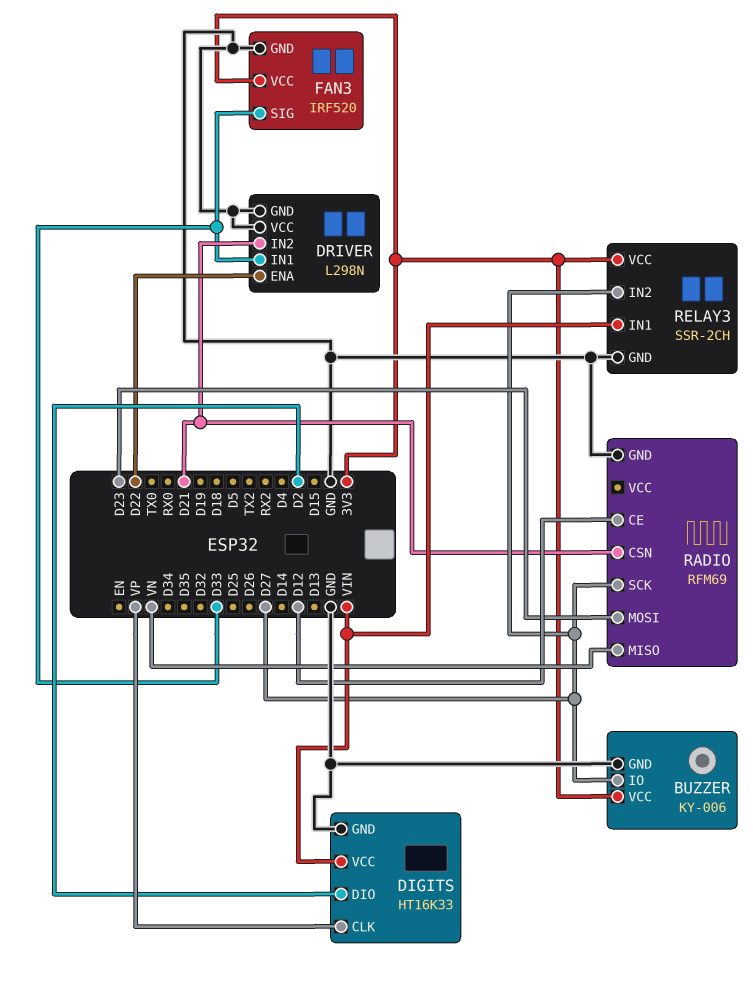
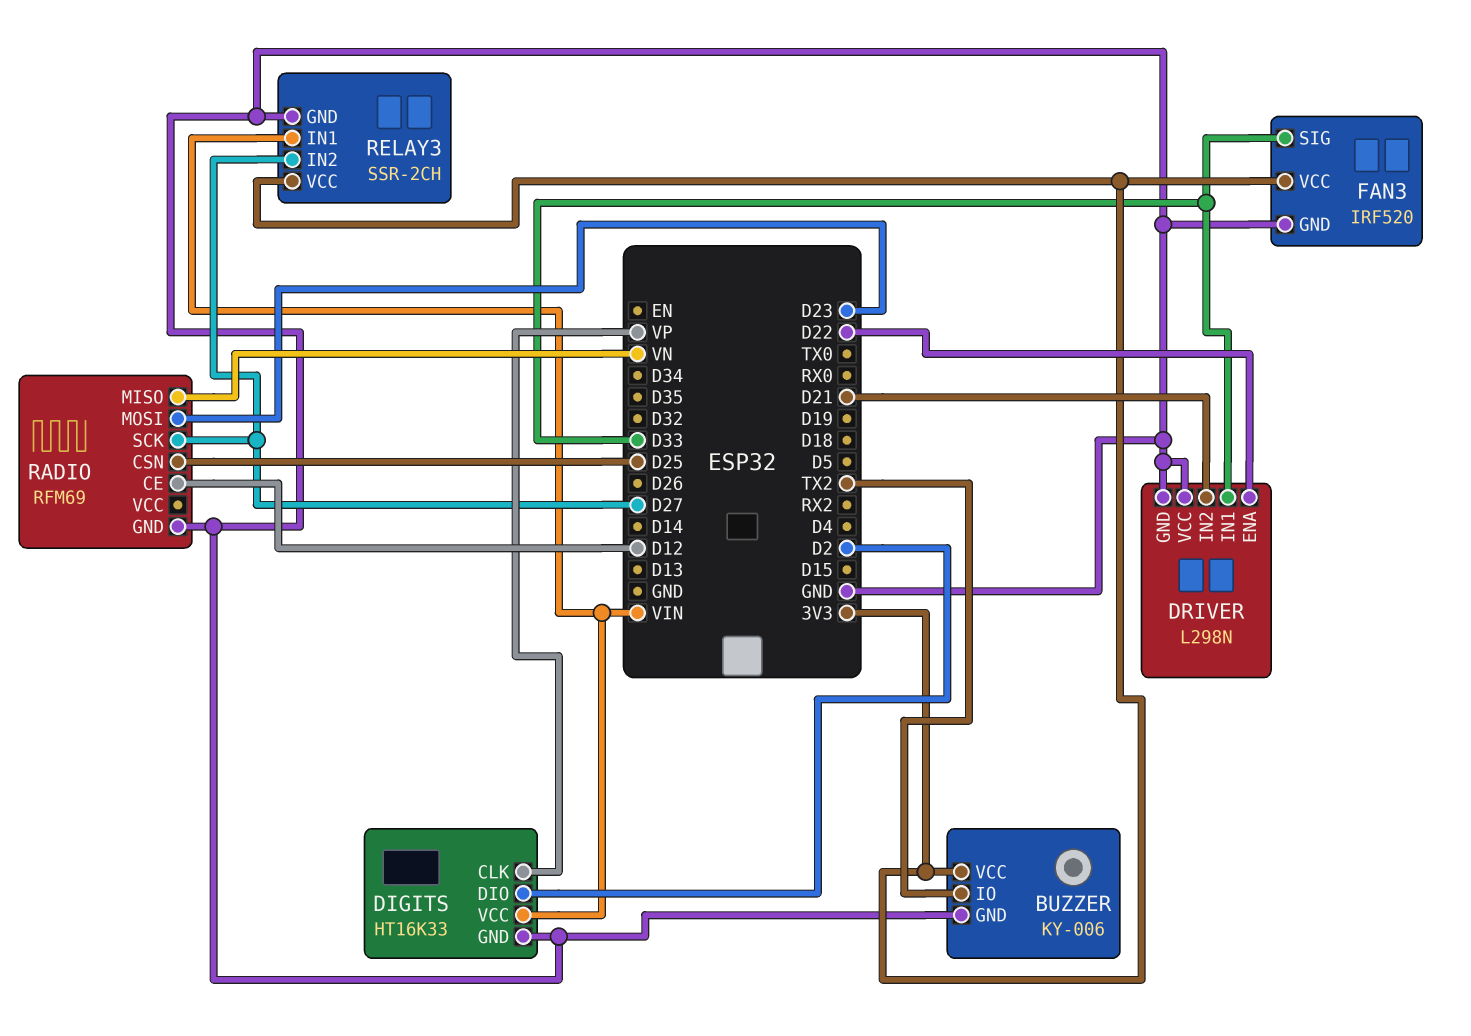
BUZZER pin IO: D27 -> TX2
RADIO pin CSN: D21 -> D25

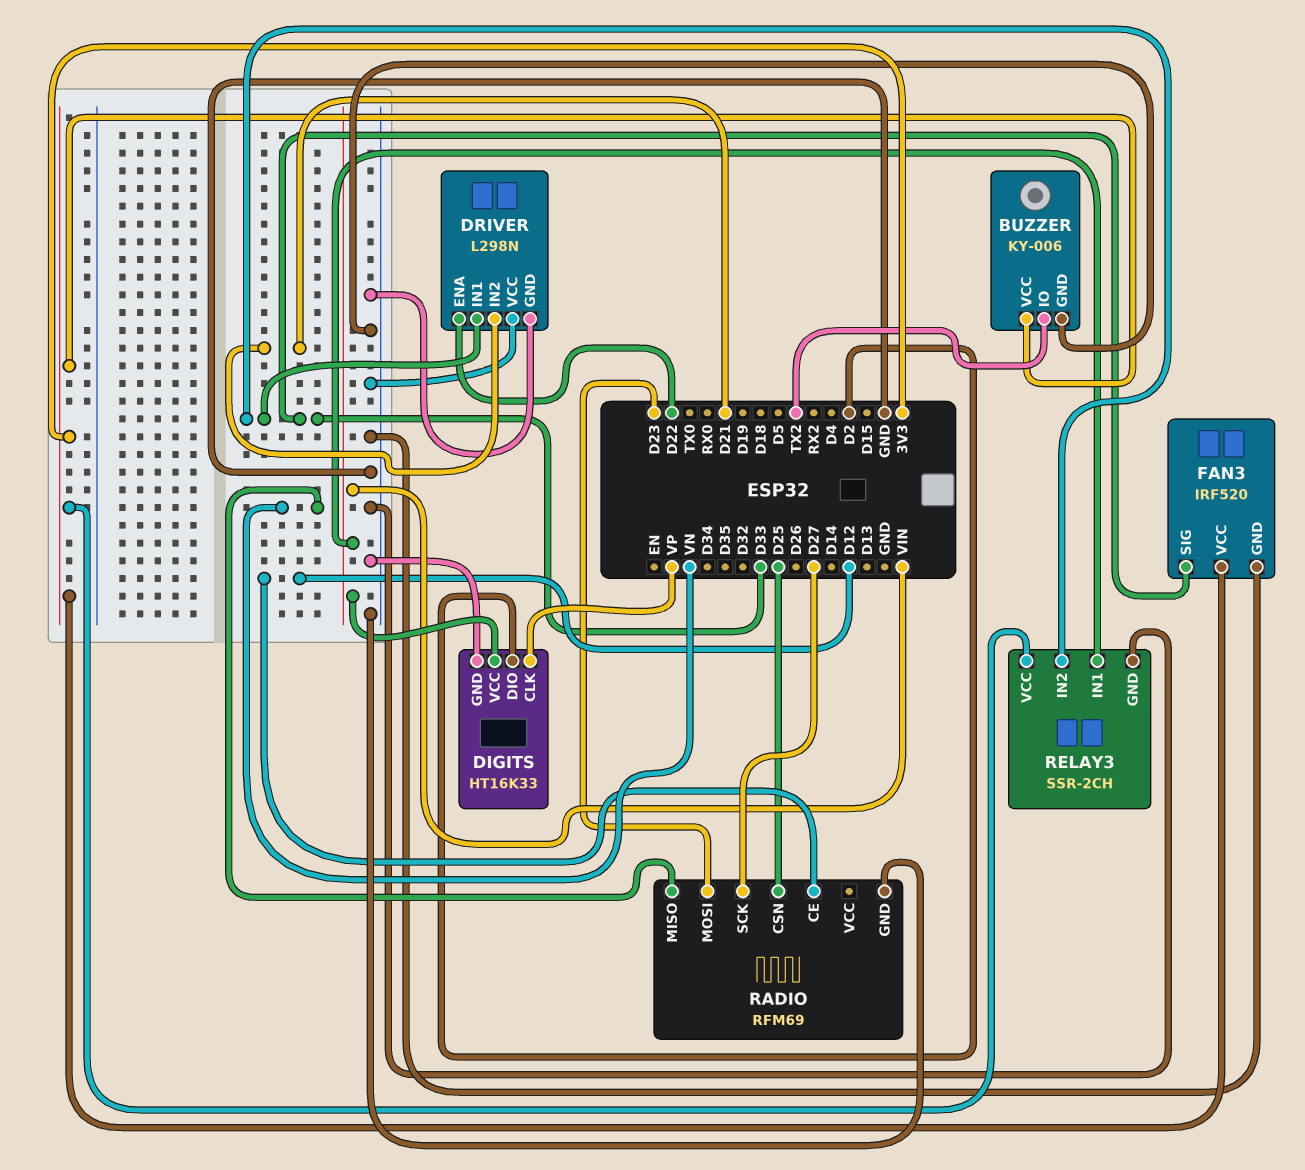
RELAY3 pin IN2: D27 -> D33

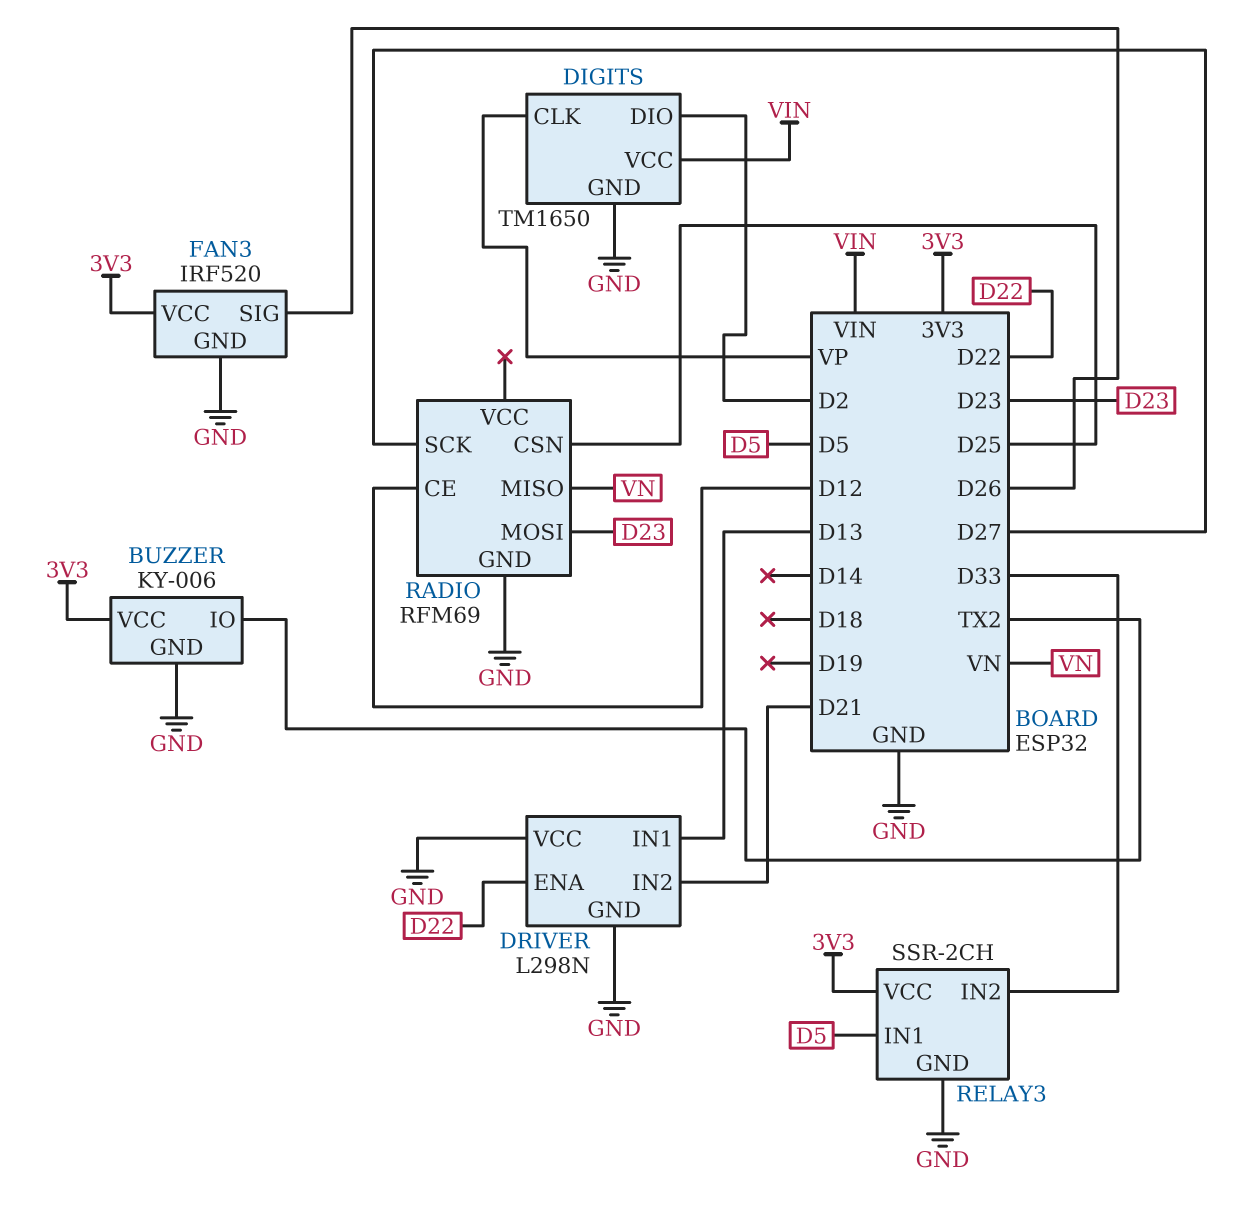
DIGITS: HT16K33 -> TM1650
DRIVER pin IN1: D33 -> D13
FAN3 pin SIG: D33 -> D26
RELAY3 pin IN1: VIN -> D5

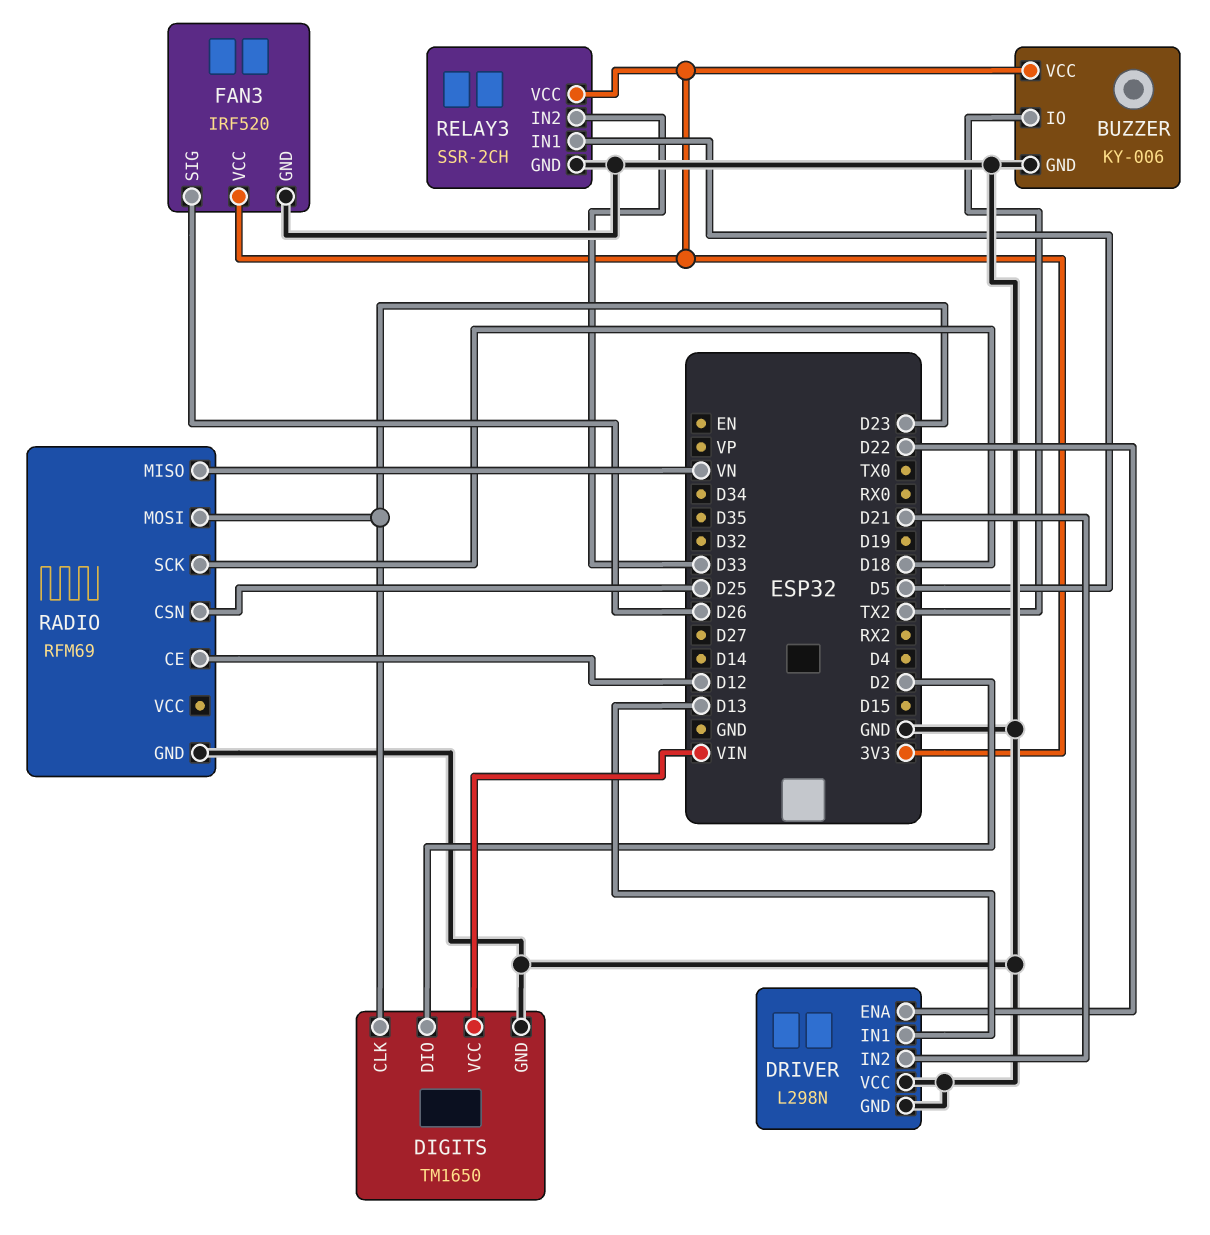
DIGITS pin CLK: VP -> D23
RADIO pin SCK: D27 -> D18

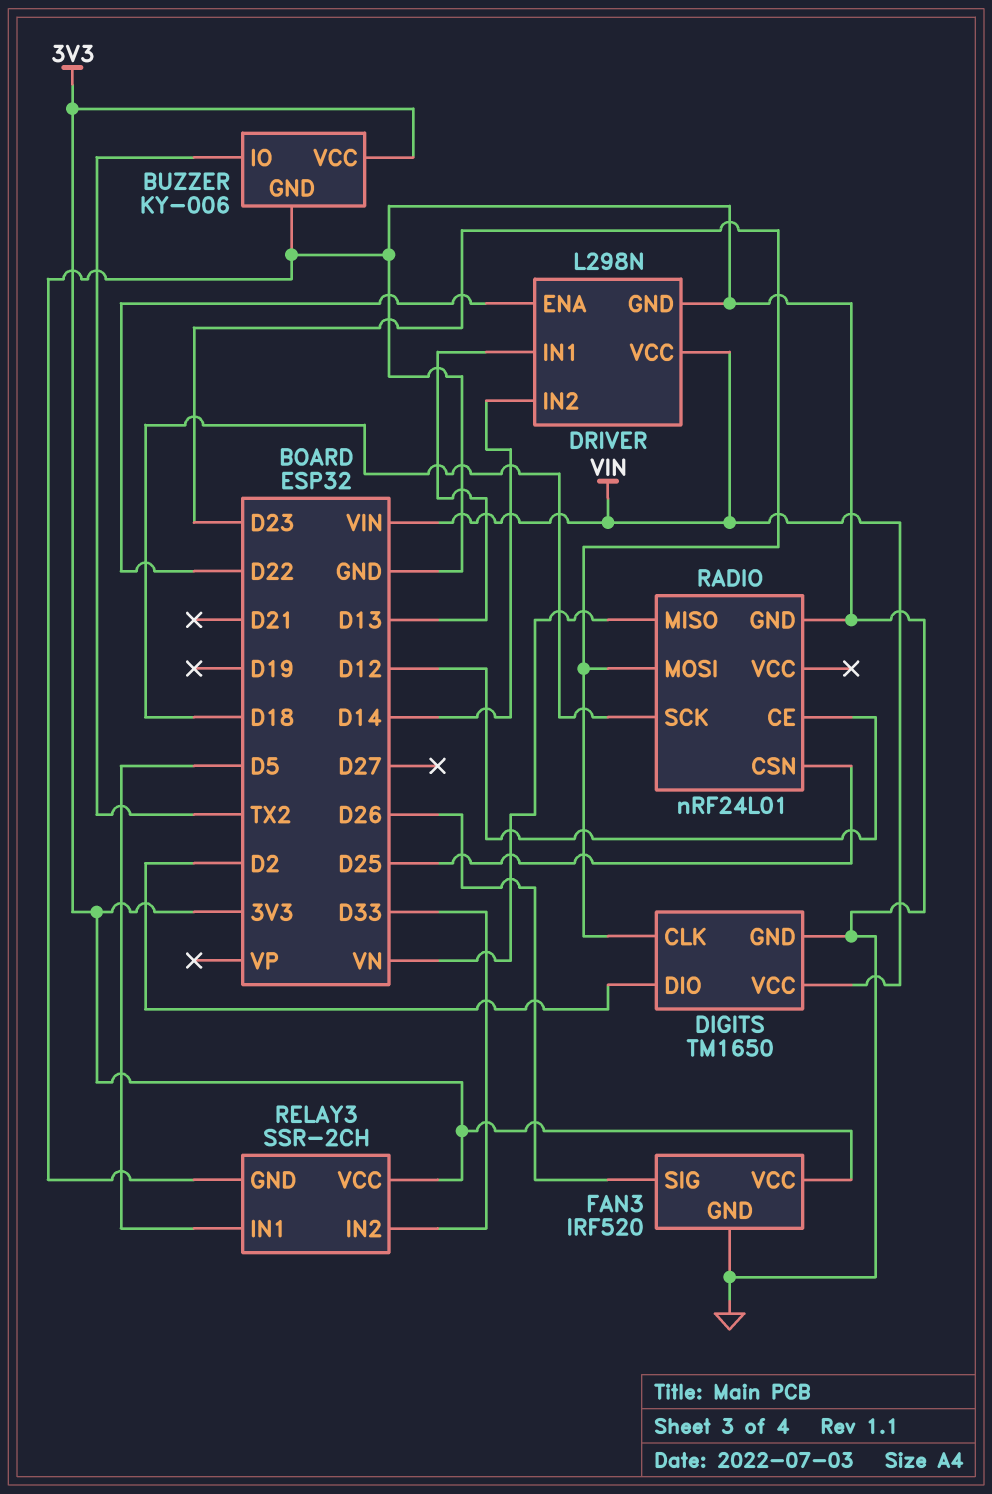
DRIVER pin IN2: D21 -> D14
DRIVER pin VCC: GND -> VIN
RADIO: RFM69 -> nRF24L01

